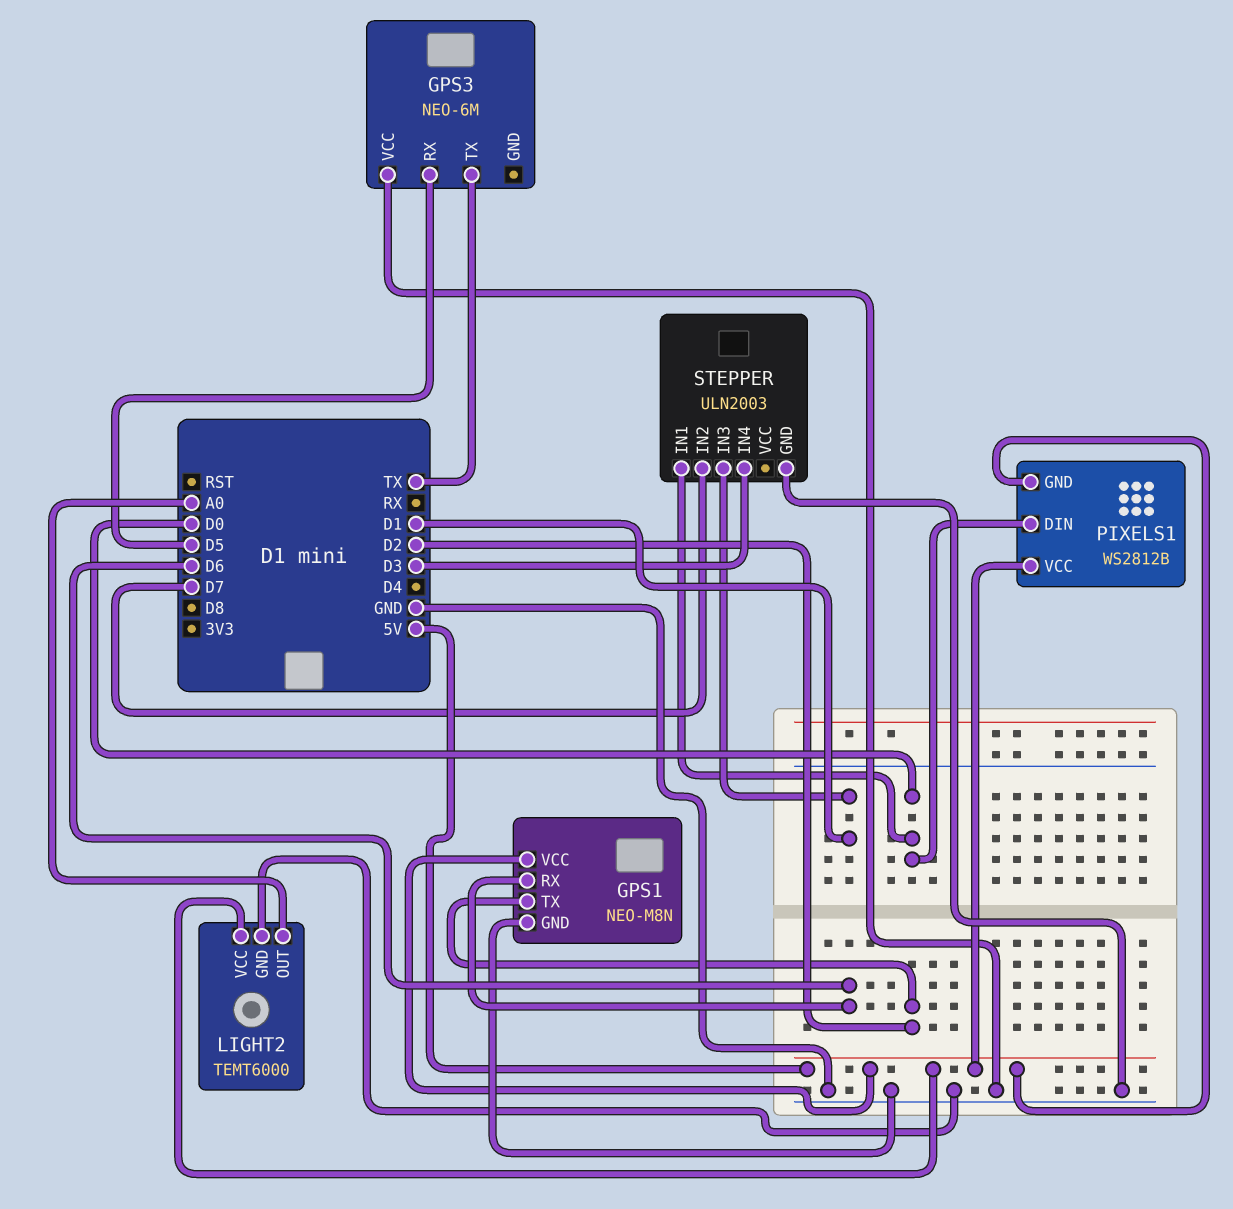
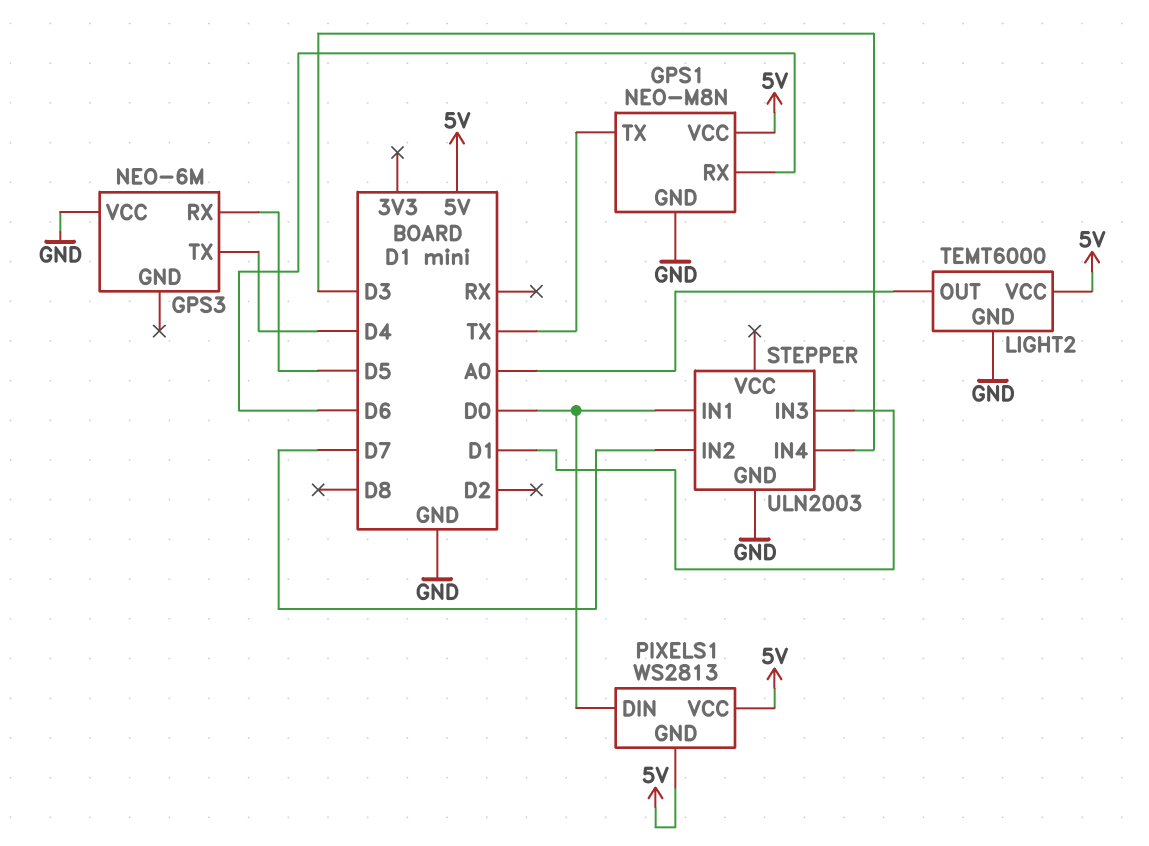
GPS1 pin TX: D2 -> TX
GPS3 pin TX: TX -> D4
PIXELS1: WS2812B -> WS2813

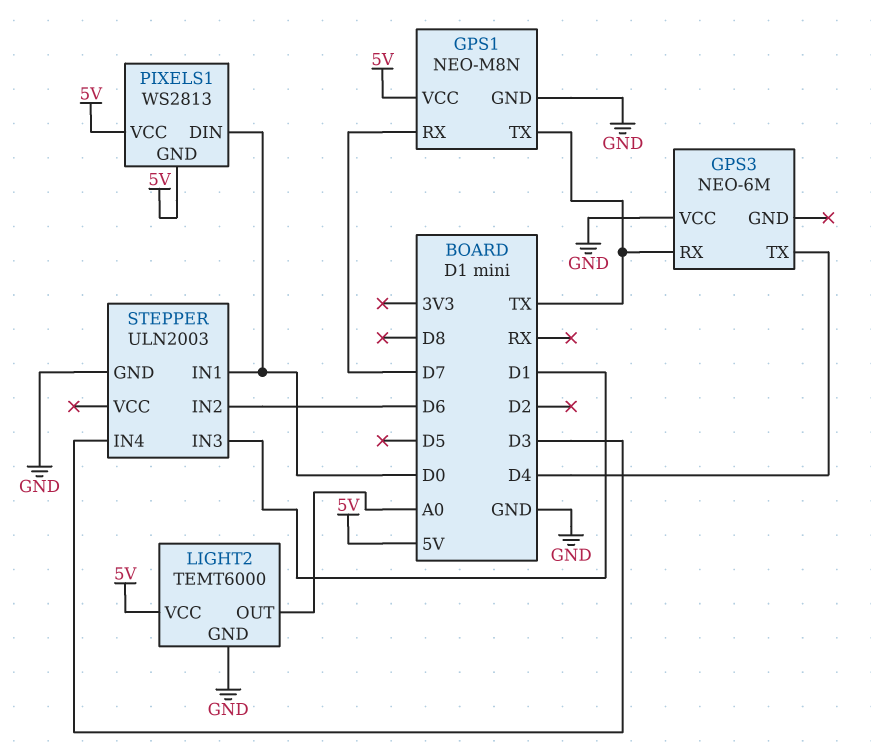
GPS1 pin RX: D6 -> D7
GPS3 pin RX: D5 -> TX
STEPPER pin IN2: D7 -> D6

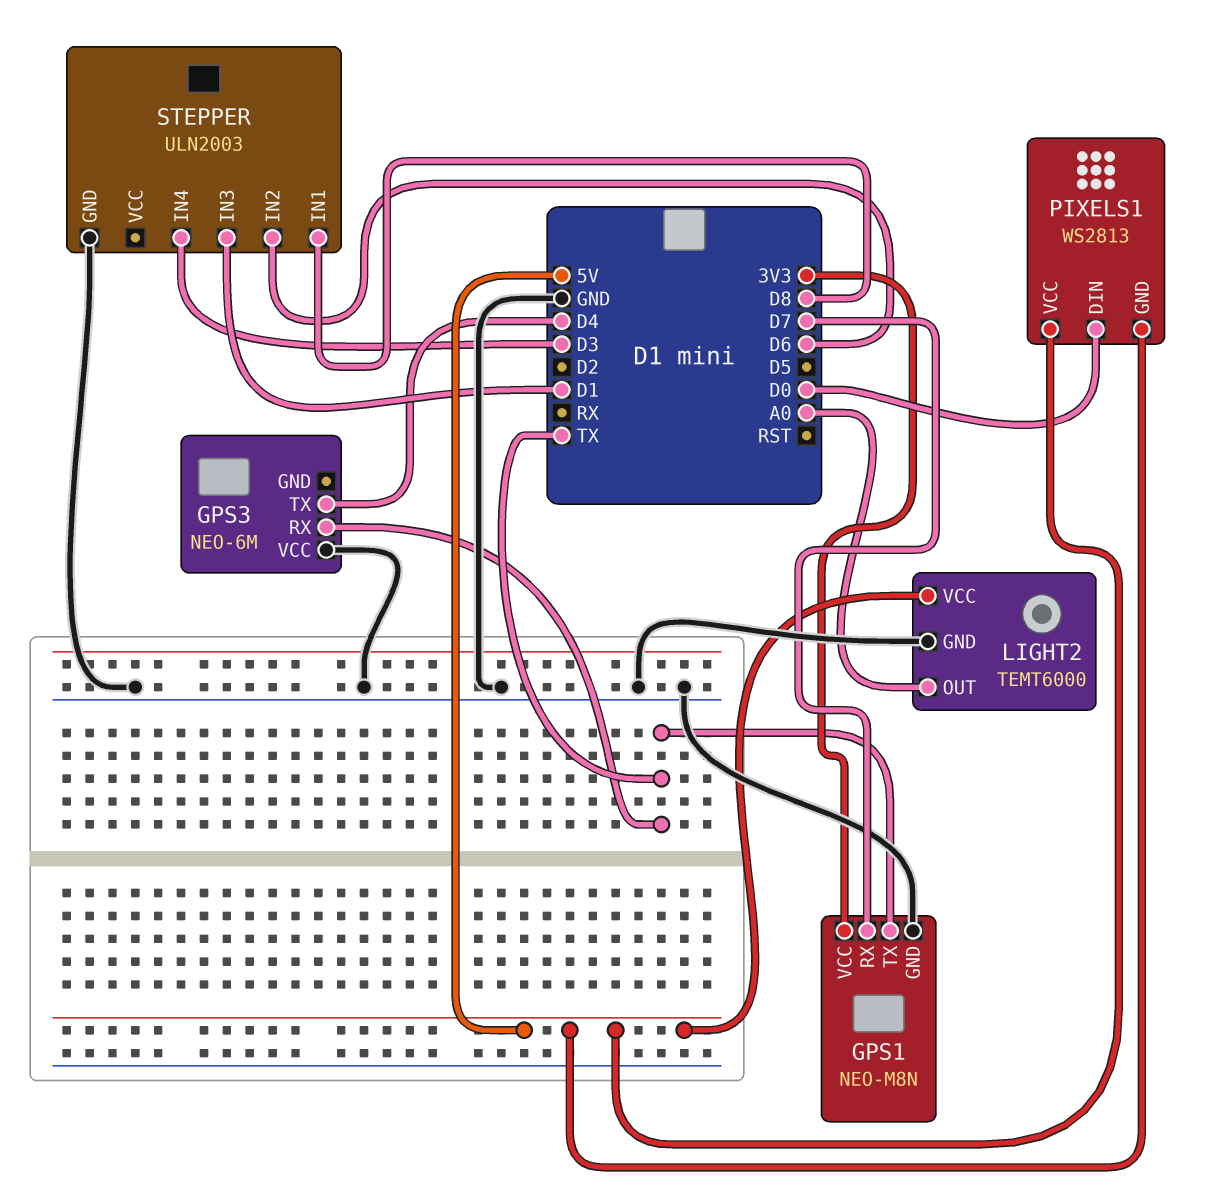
GPS1 pin VCC: 5V -> 3V3
STEPPER pin IN1: D0 -> D8

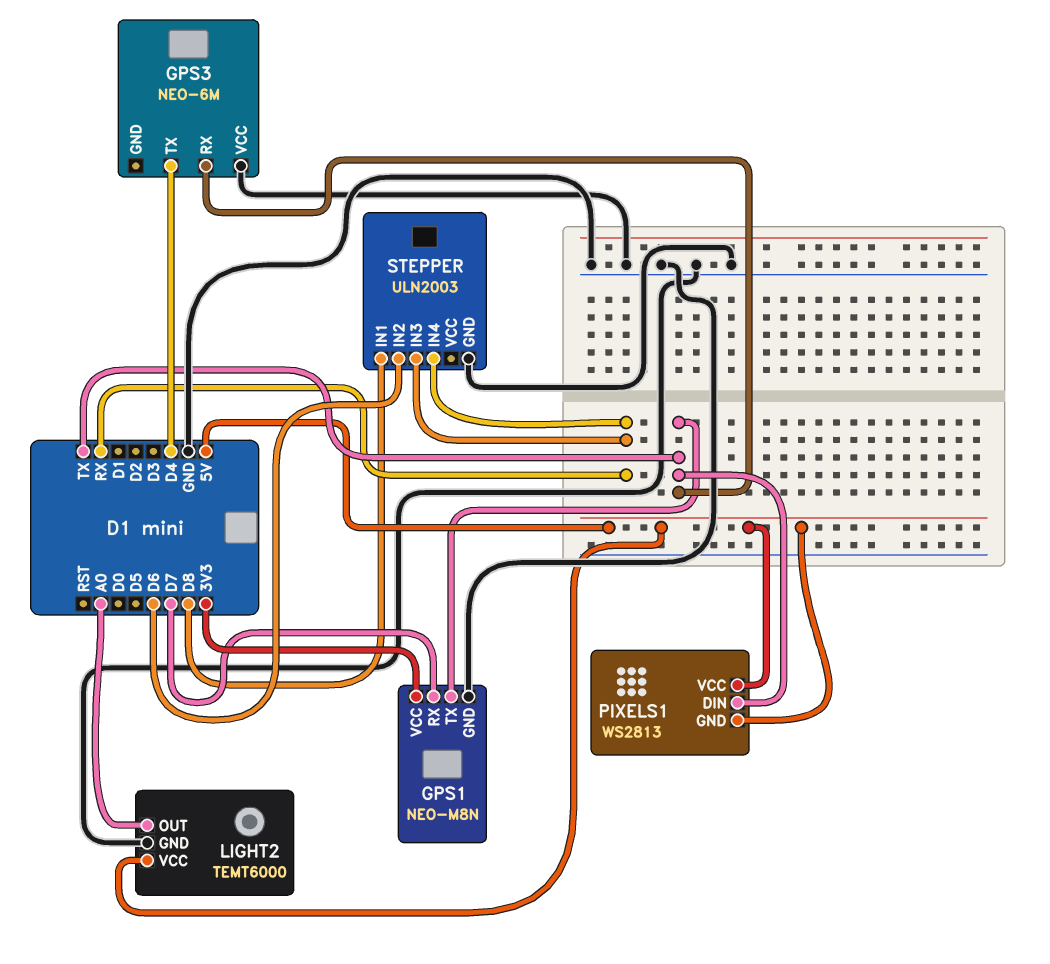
PIXELS1 pin DIN: D0 -> TX
STEPPER pin IN3: D1 -> RX
STEPPER pin IN4: D3 -> RX

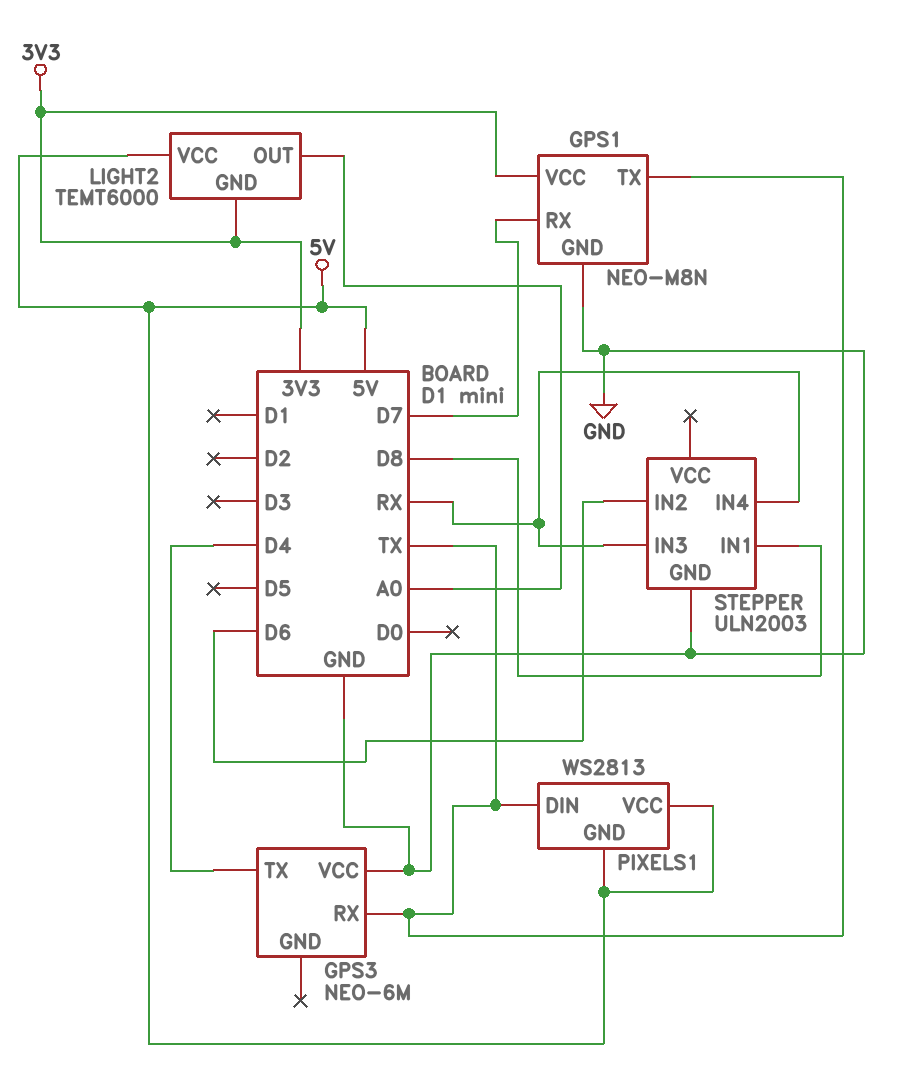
LIGHT2 pin GND: GND -> 3V3

